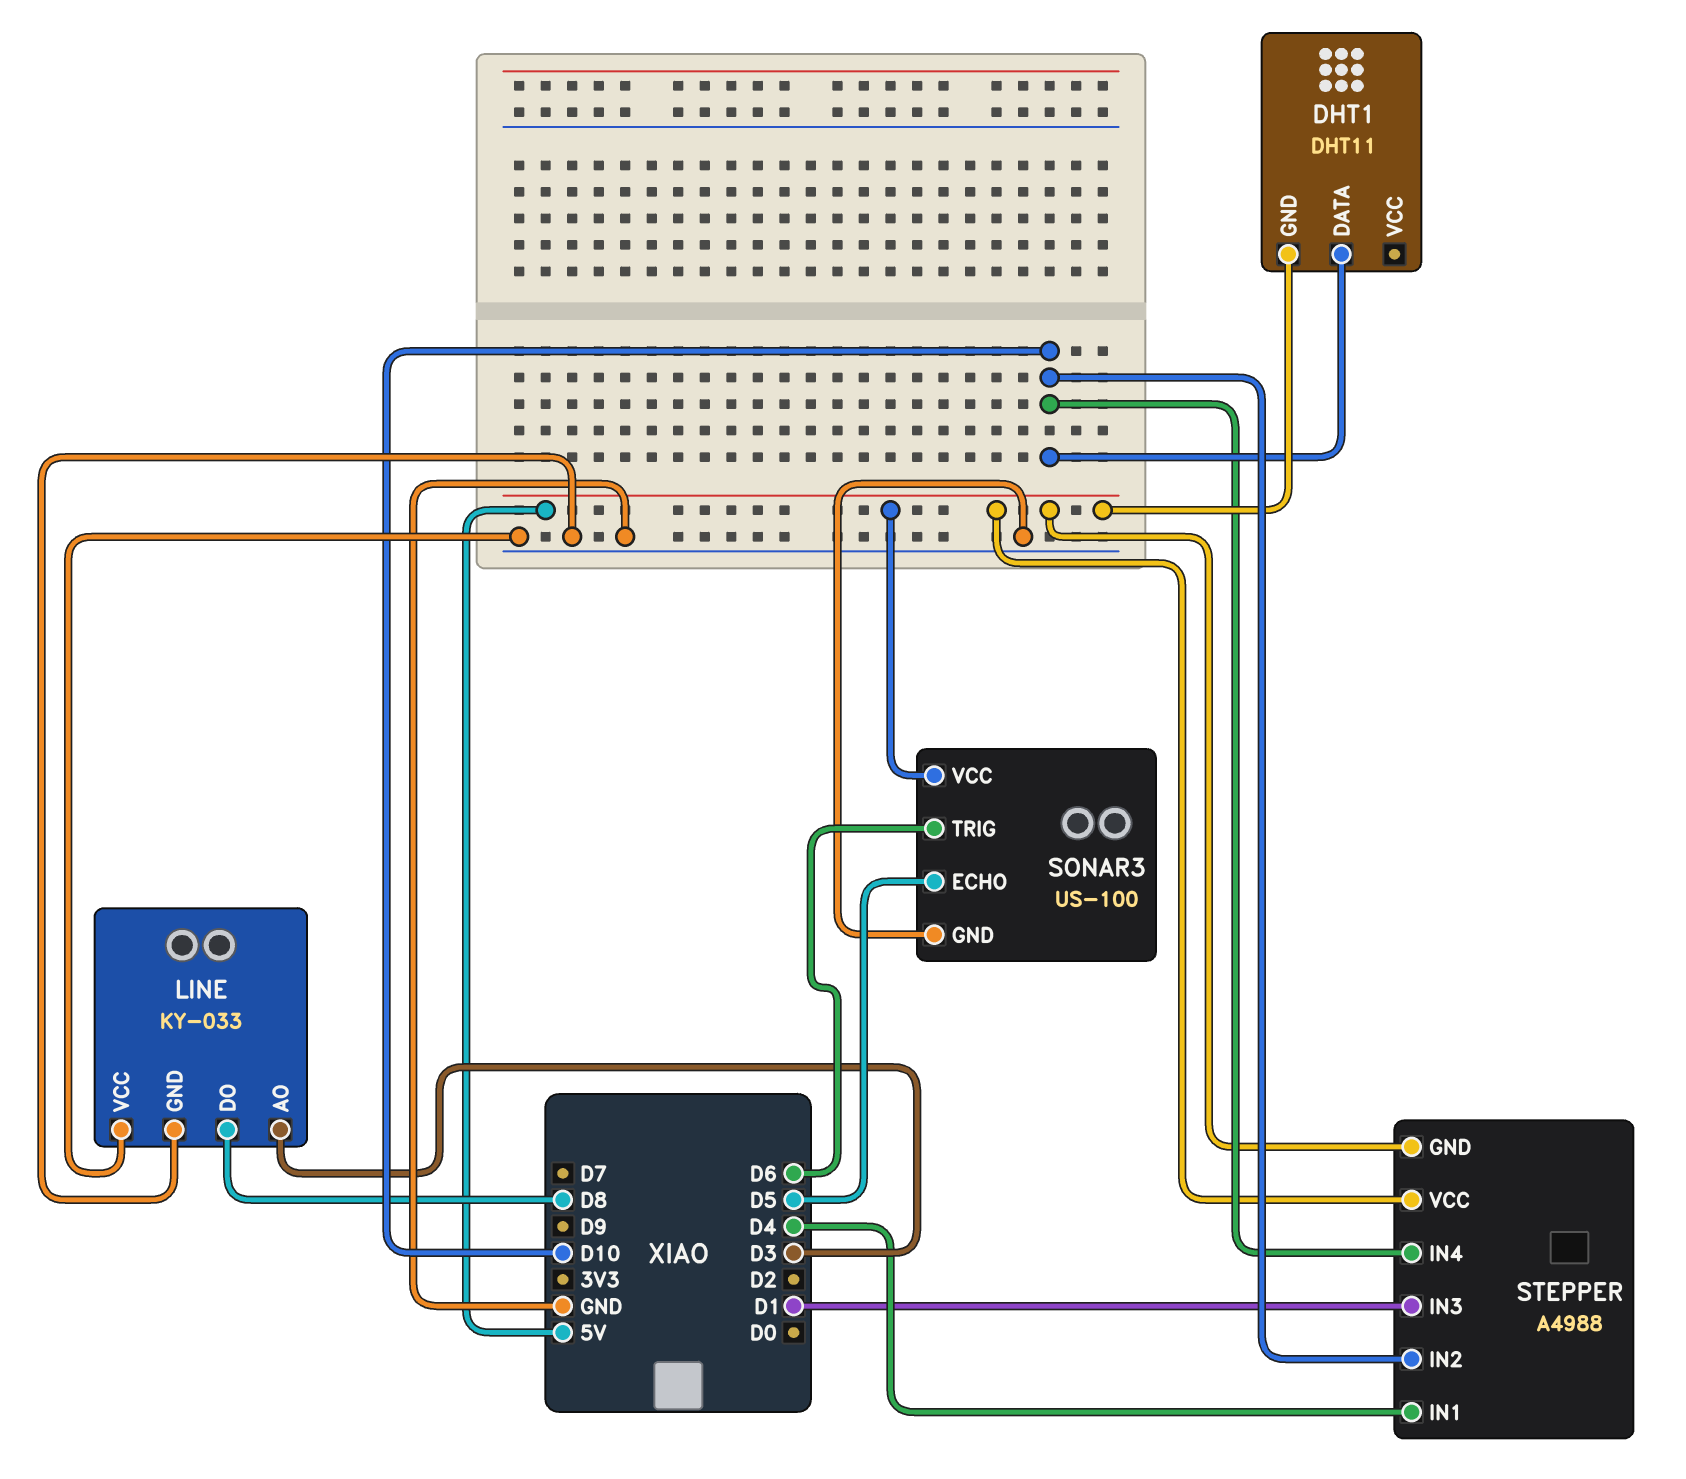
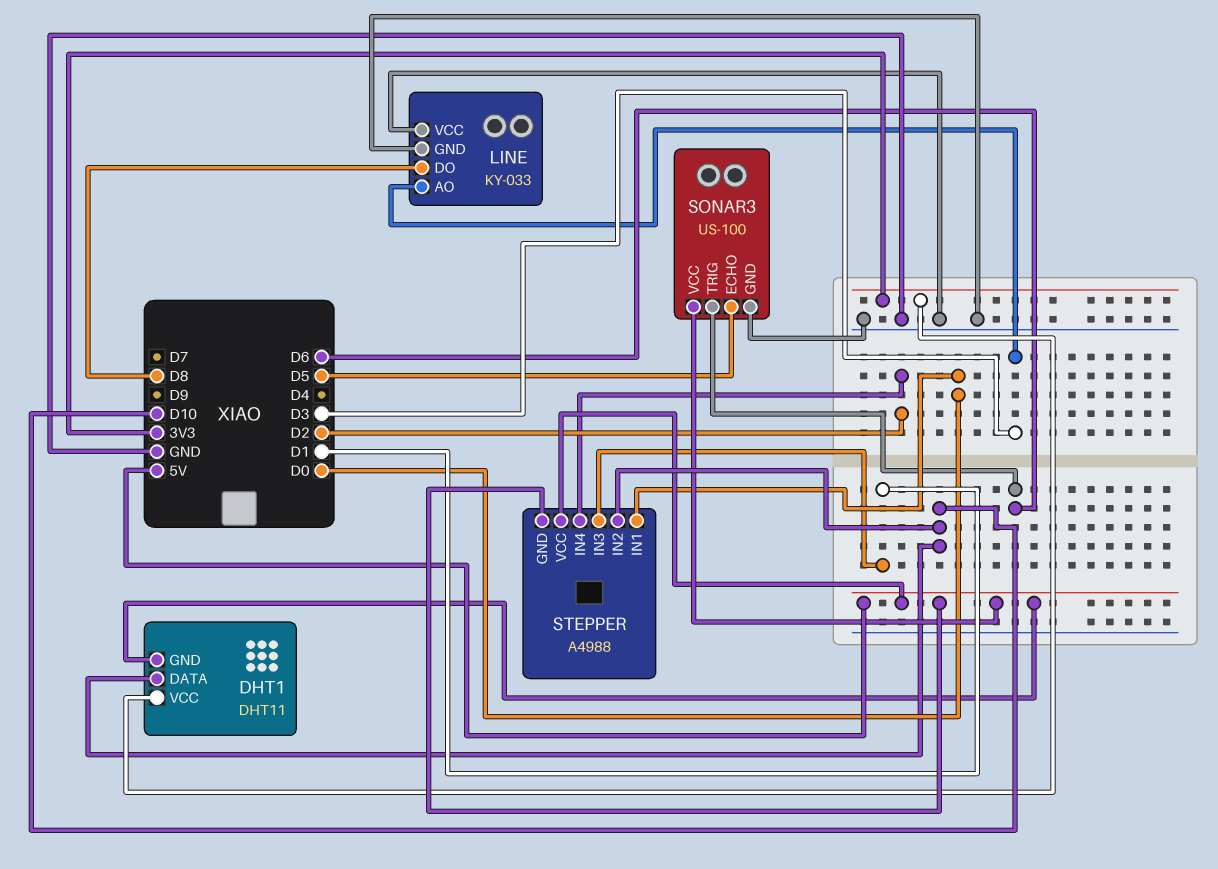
DHT1 pin VCC: none -> 3V3
STEPPER pin IN1: D4 -> D0
STEPPER pin IN4: D10 -> D2

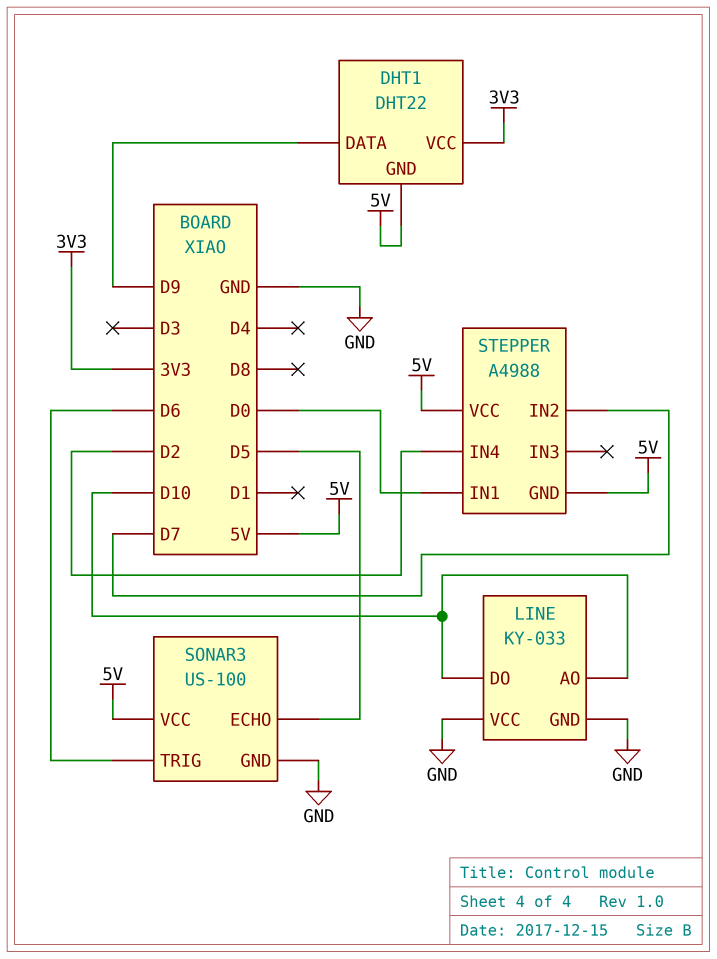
DHT1: DHT11 -> DHT22
DHT1 pin DATA: D10 -> D9
LINE pin AO: D3 -> D10
LINE pin DO: D8 -> D10
STEPPER pin IN2: D10 -> D7
STEPPER pin IN3: D1 -> none

